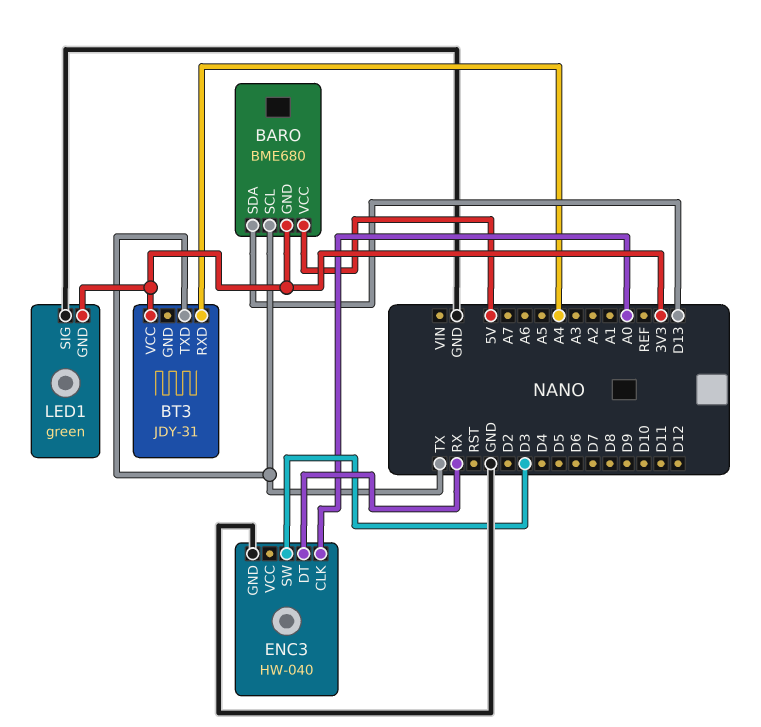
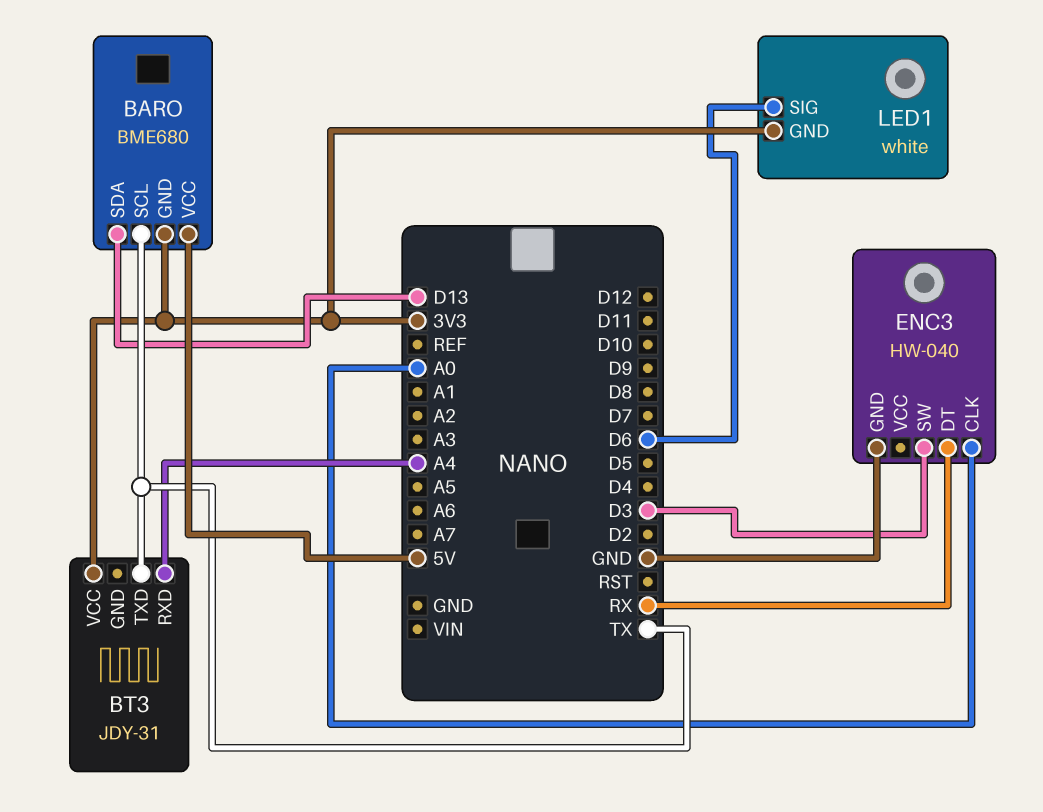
LED1: green -> white
LED1 pin SIG: GND -> D6

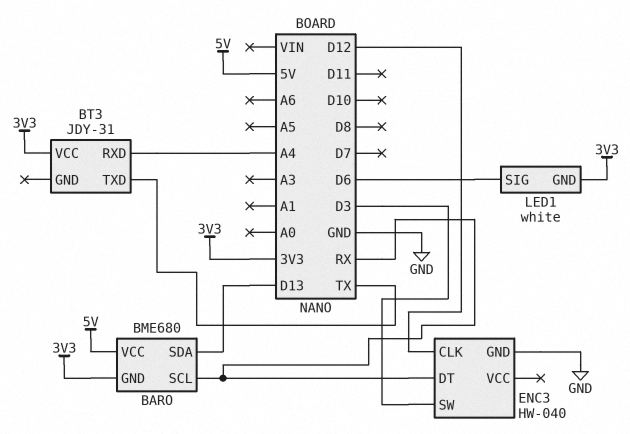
BARO pin SCL: TX -> RX
ENC3 pin CLK: A0 -> D12

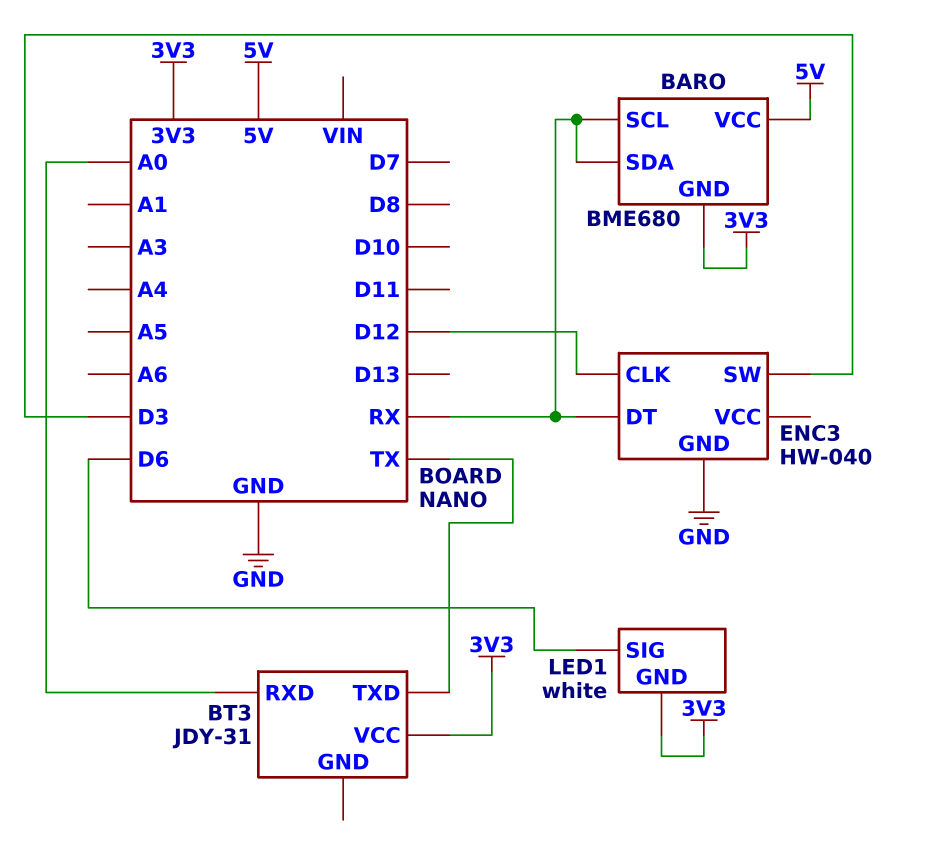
BARO pin SDA: D13 -> RX
BT3 pin RXD: A4 -> A0

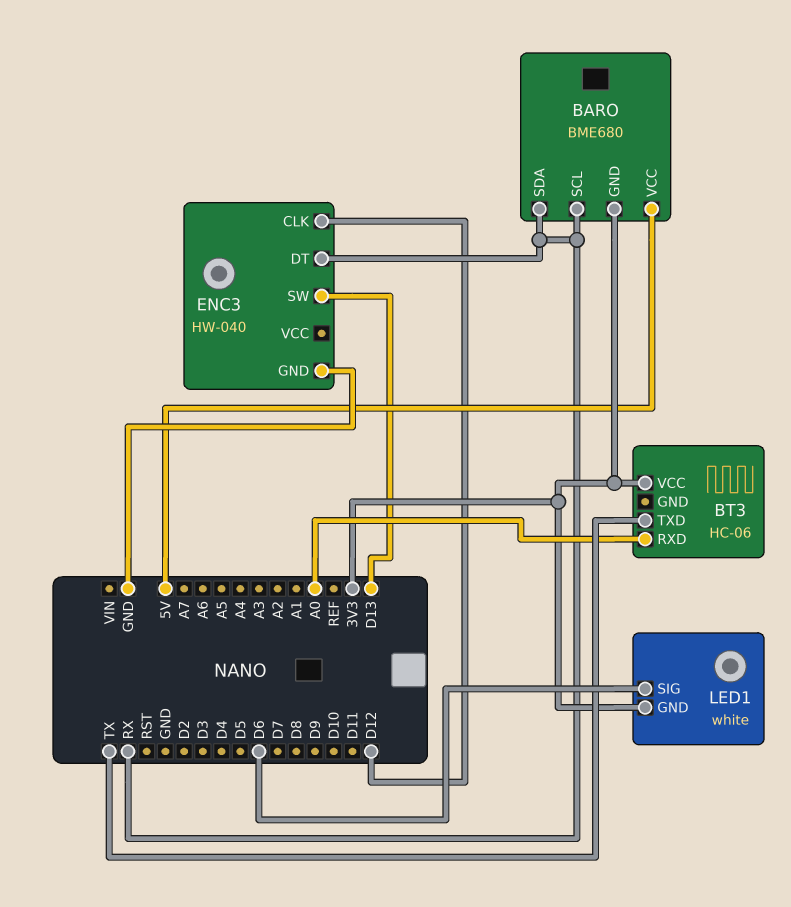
BT3: JDY-31 -> HC-06
ENC3 pin SW: D3 -> D13

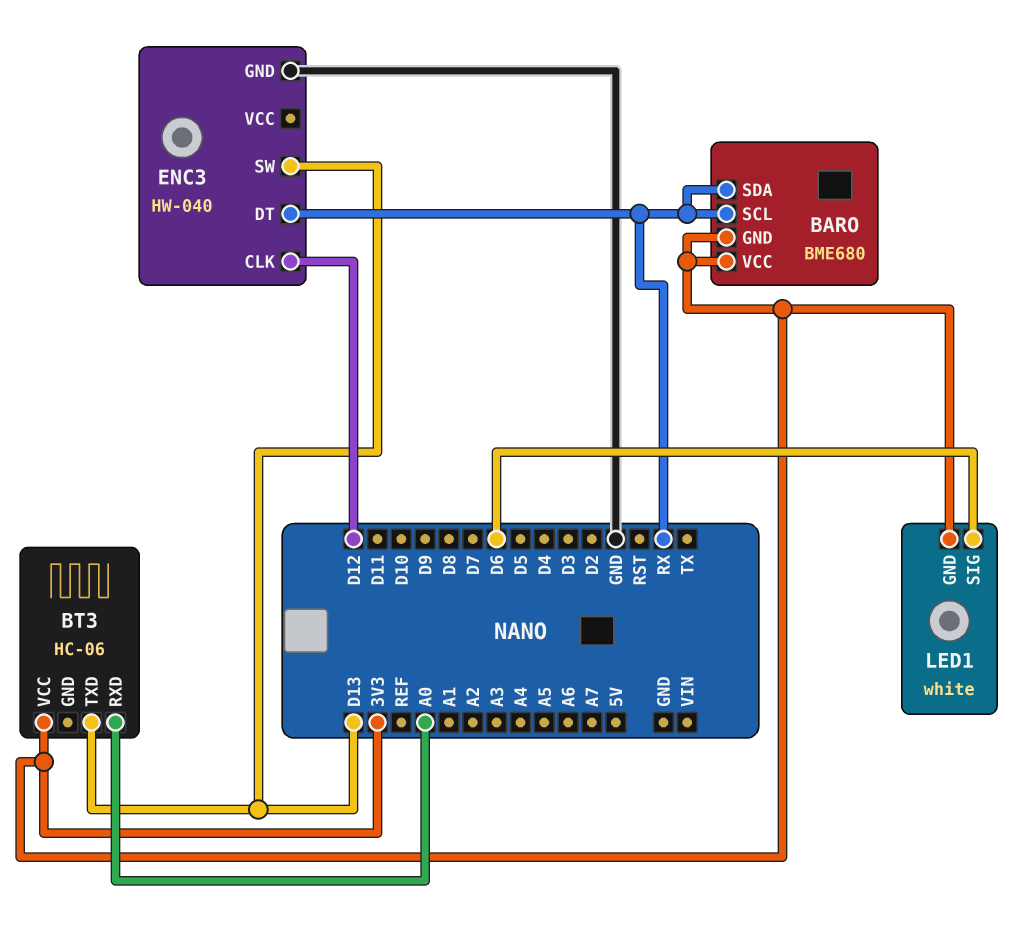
BARO pin VCC: 5V -> 3V3
BT3 pin TXD: TX -> D13

